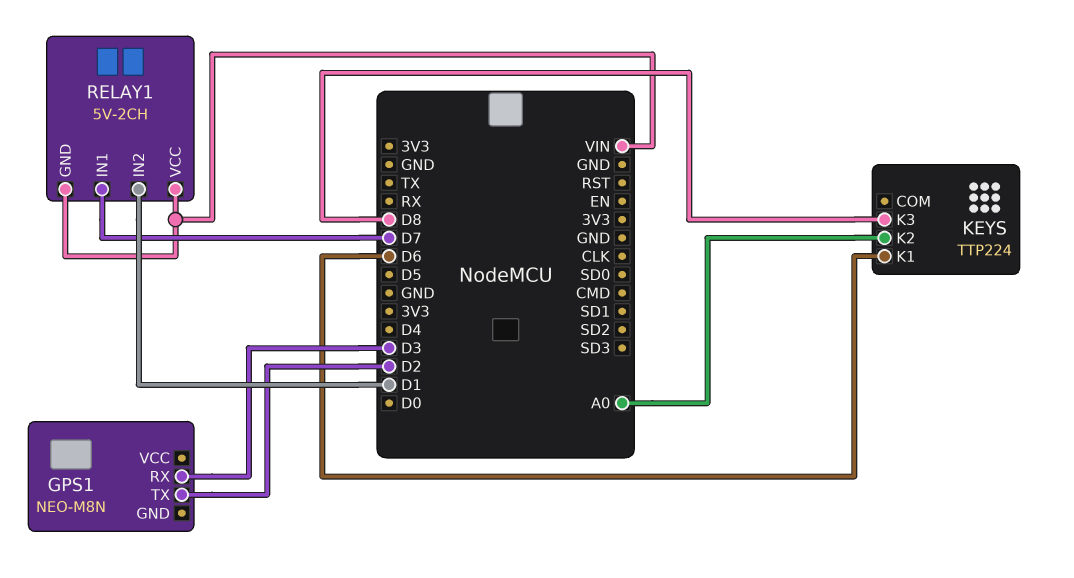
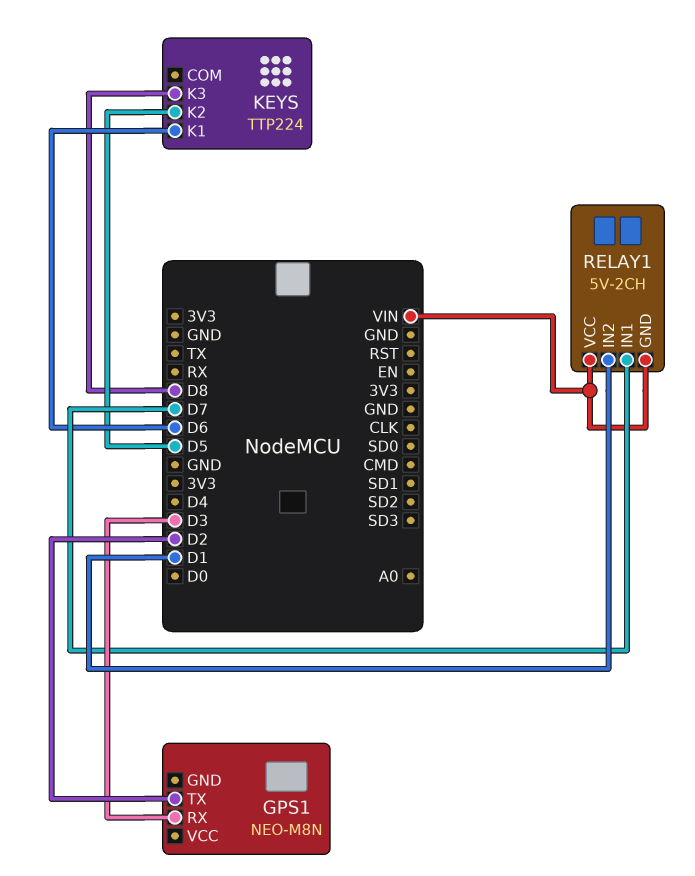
KEYS pin K2: A0 -> D5

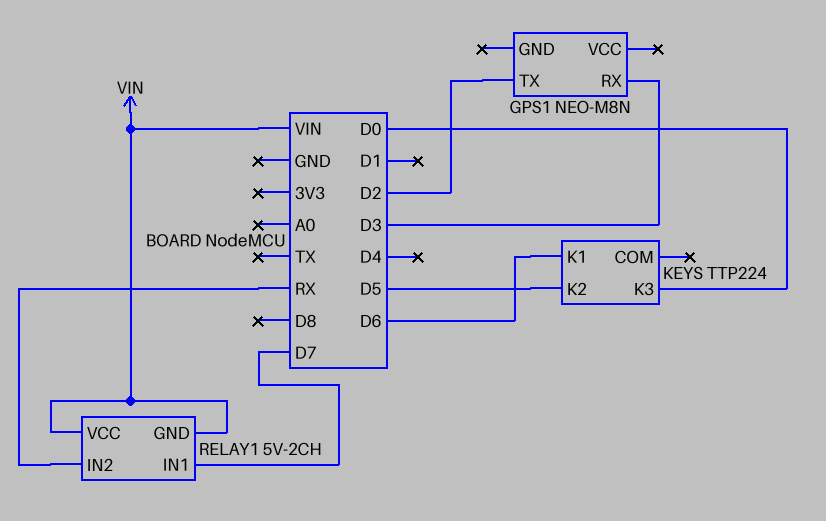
KEYS pin K3: D8 -> D0
RELAY1 pin IN2: D1 -> RX

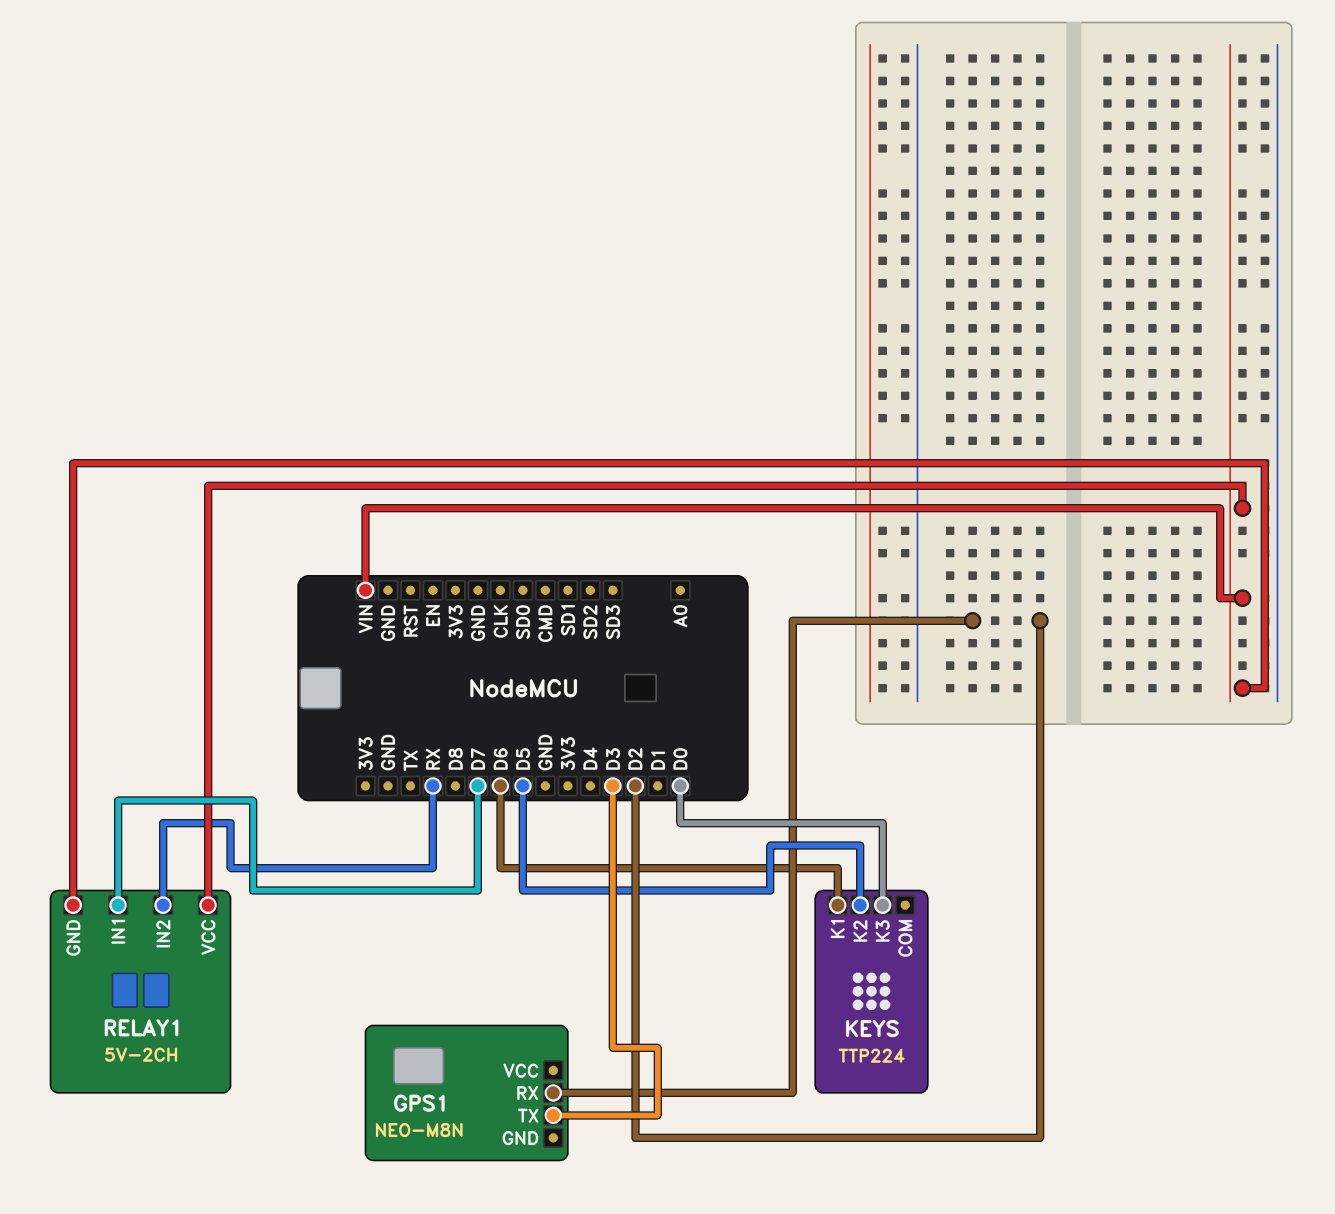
GPS1 pin RX: D3 -> D2
GPS1 pin TX: D2 -> D3

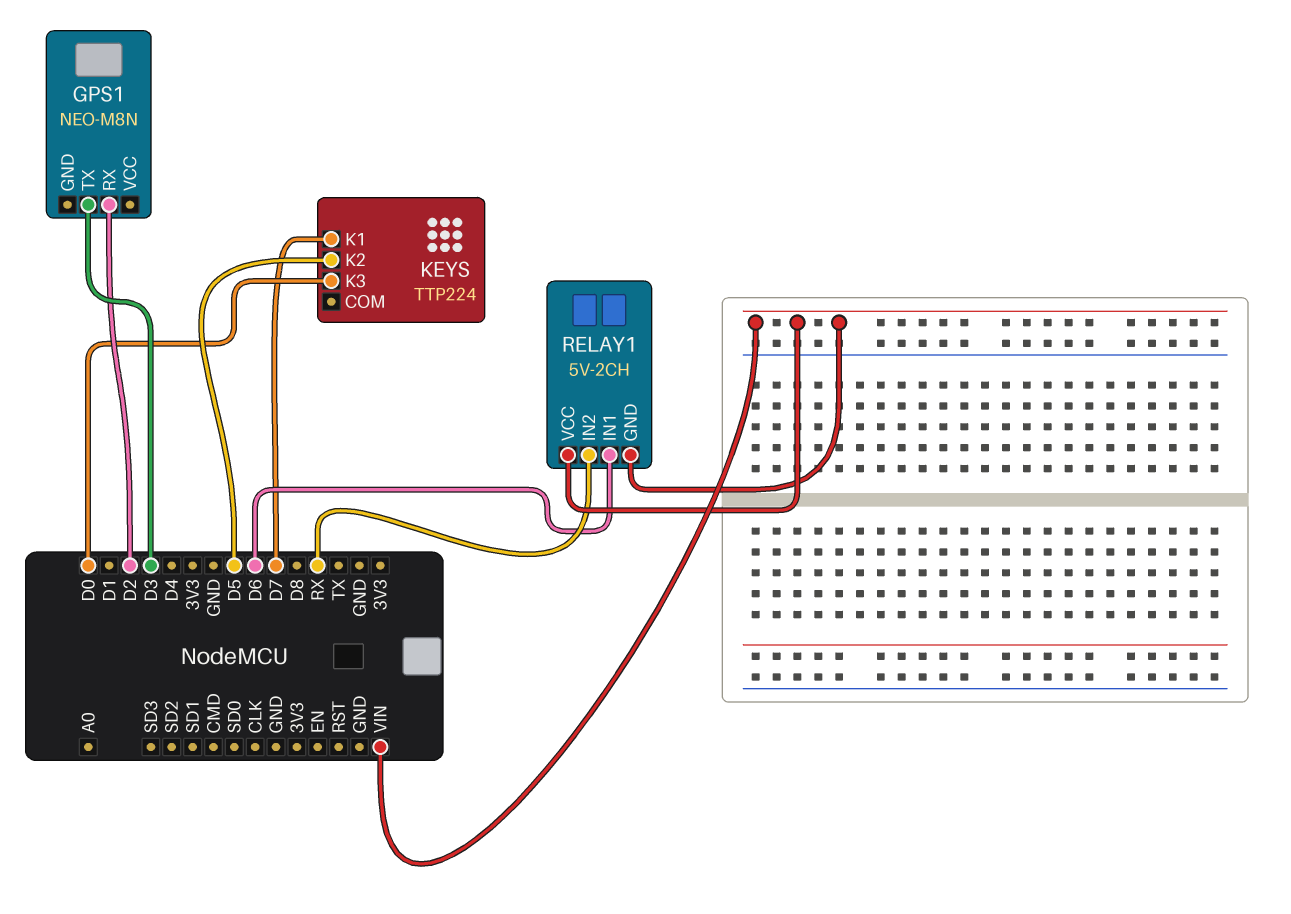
KEYS pin K1: D6 -> D7
RELAY1 pin IN1: D7 -> D6

